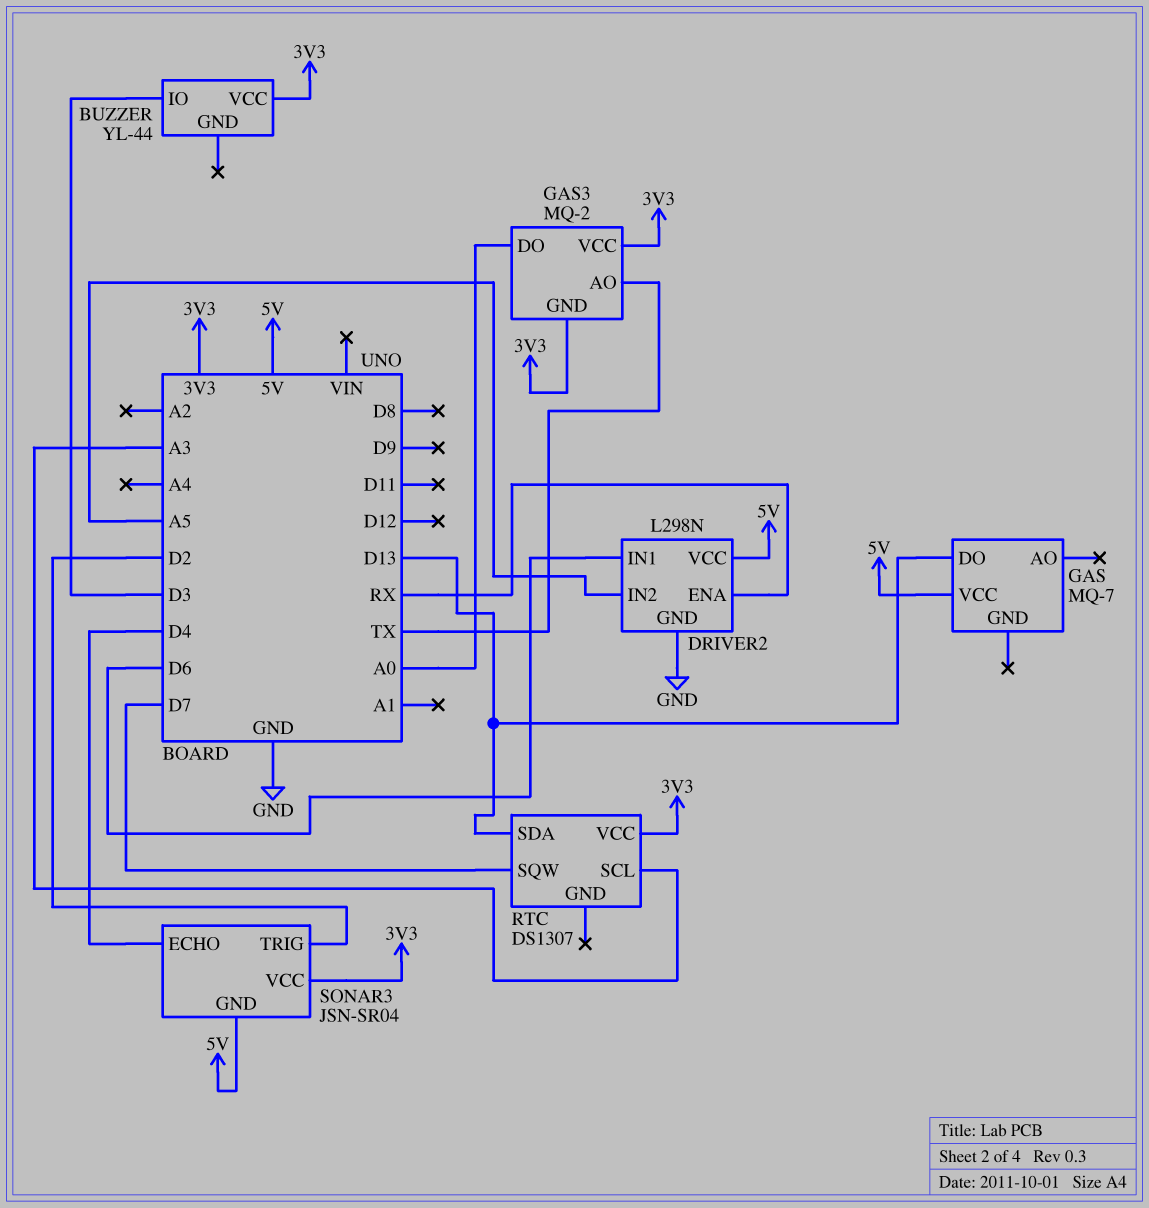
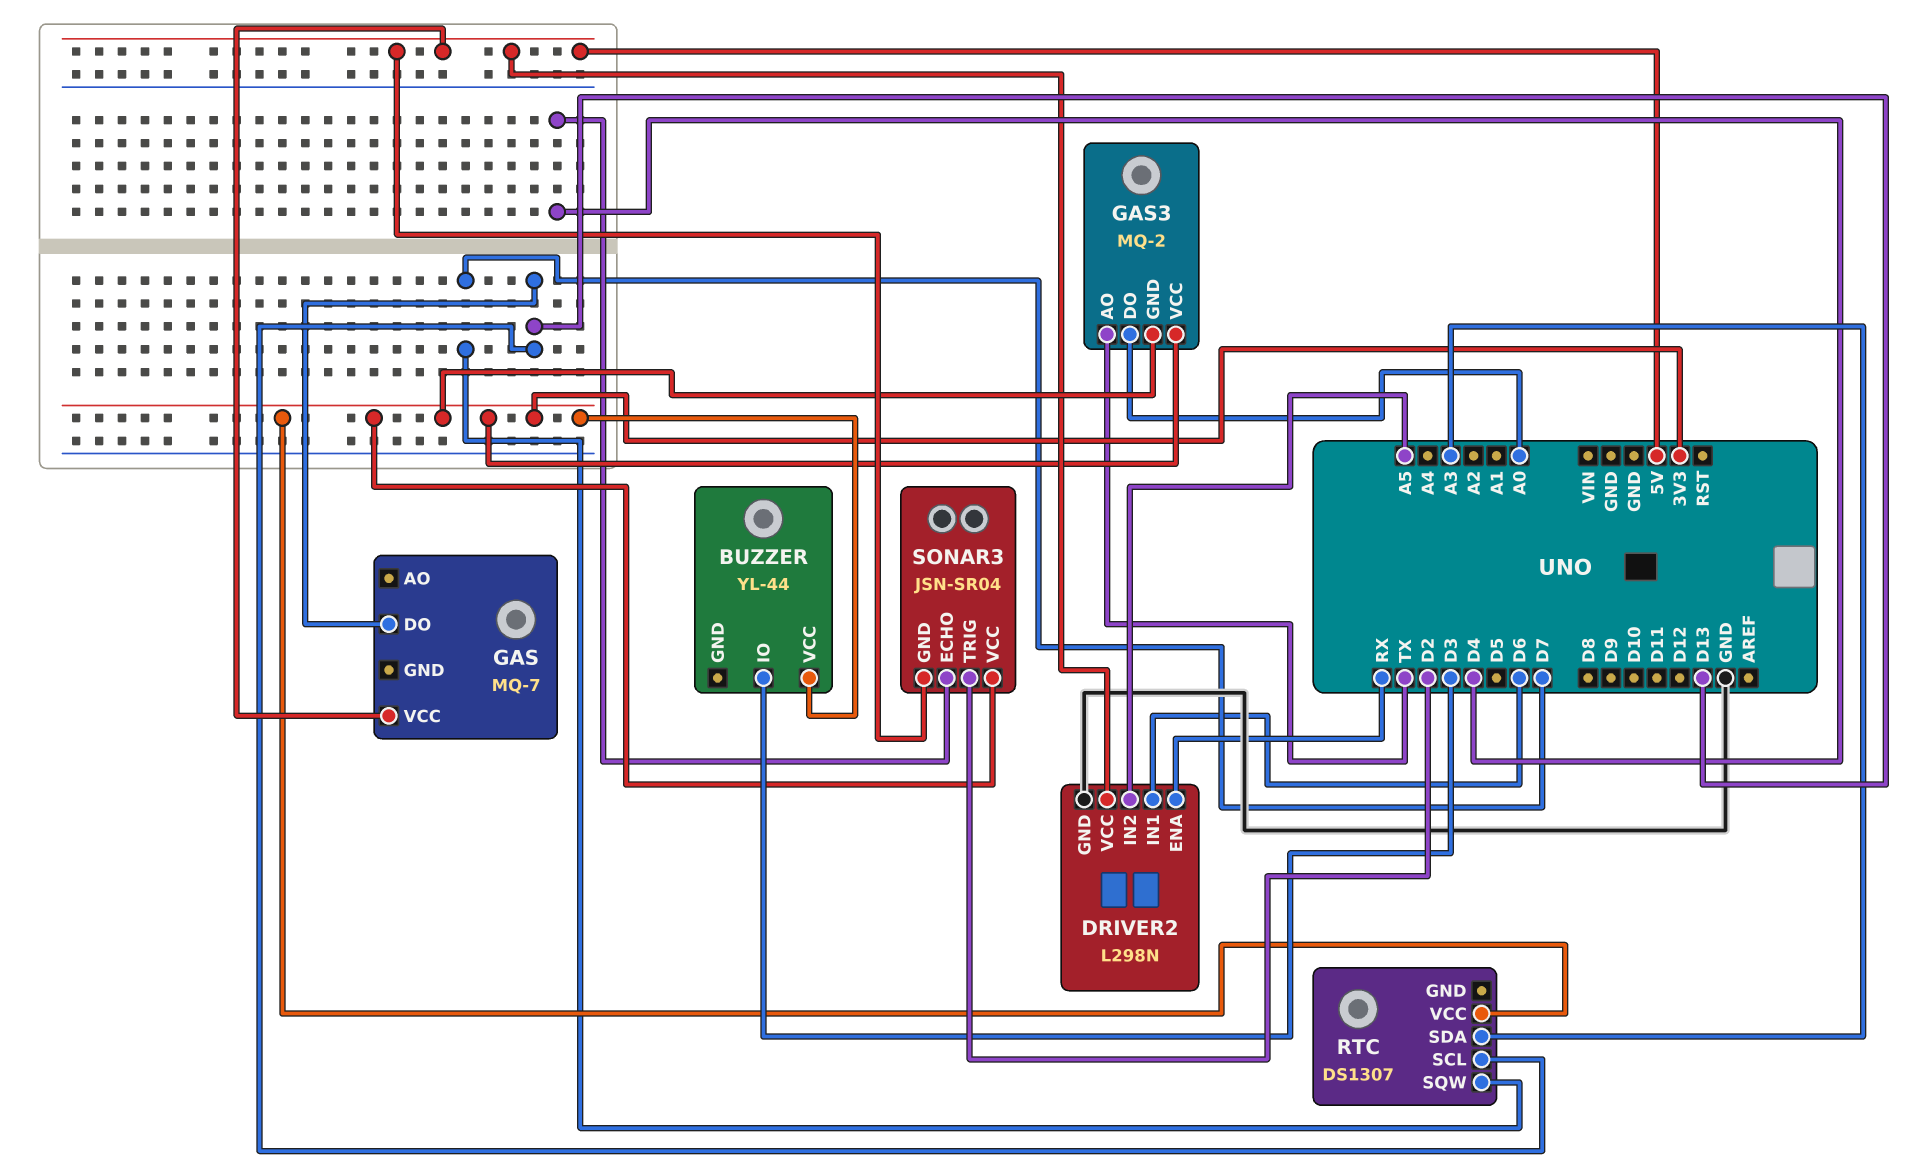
RTC pin SCL: A3 -> D13
RTC pin SDA: D13 -> A3

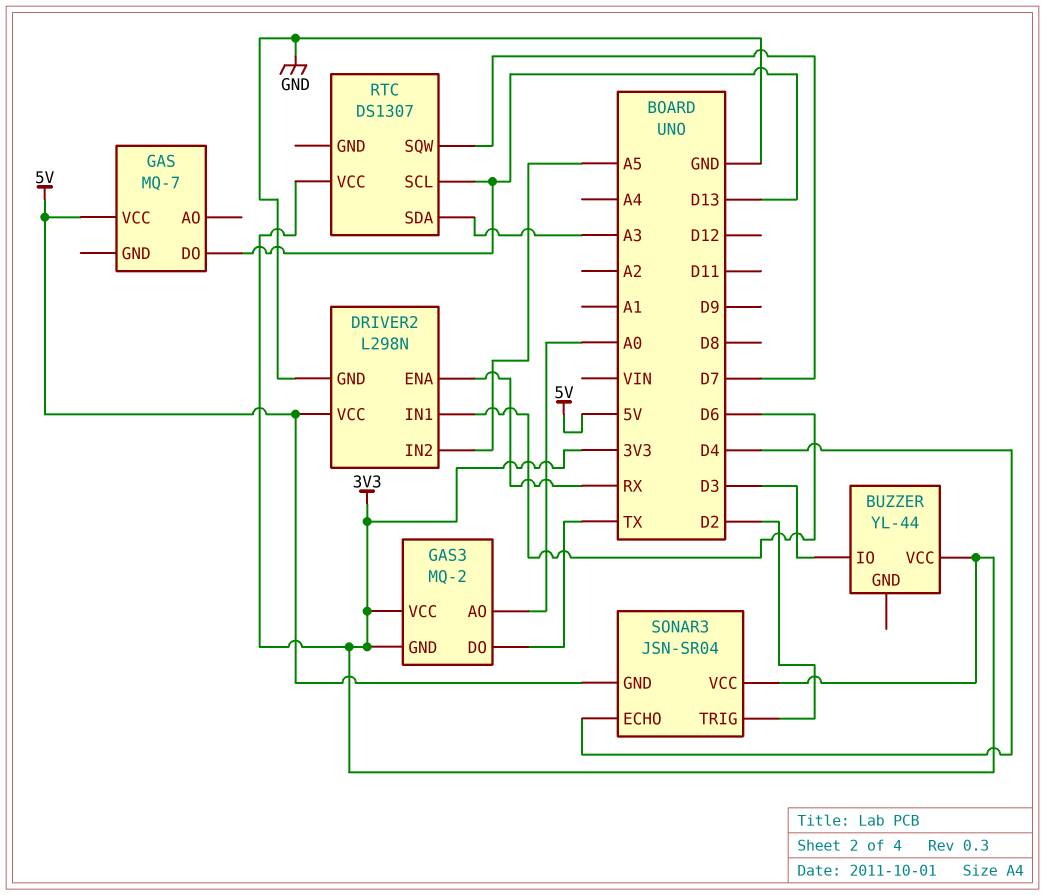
GAS3 pin AO: TX -> A0
GAS3 pin DO: A0 -> TX

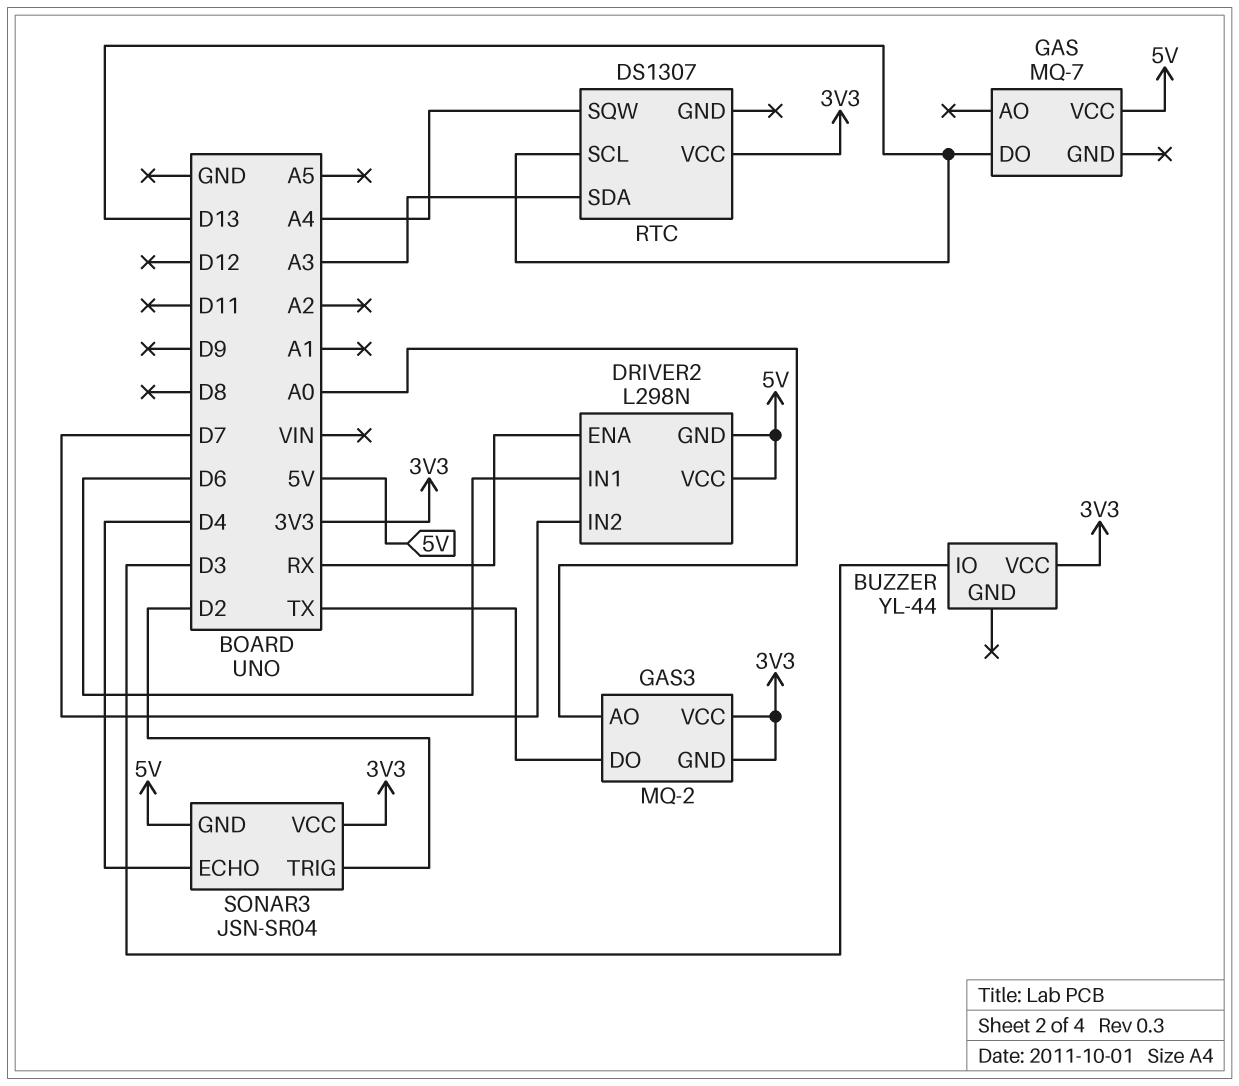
DRIVER2 pin GND: GND -> 5V
DRIVER2 pin IN2: A5 -> D7
RTC pin SQW: D7 -> A4

